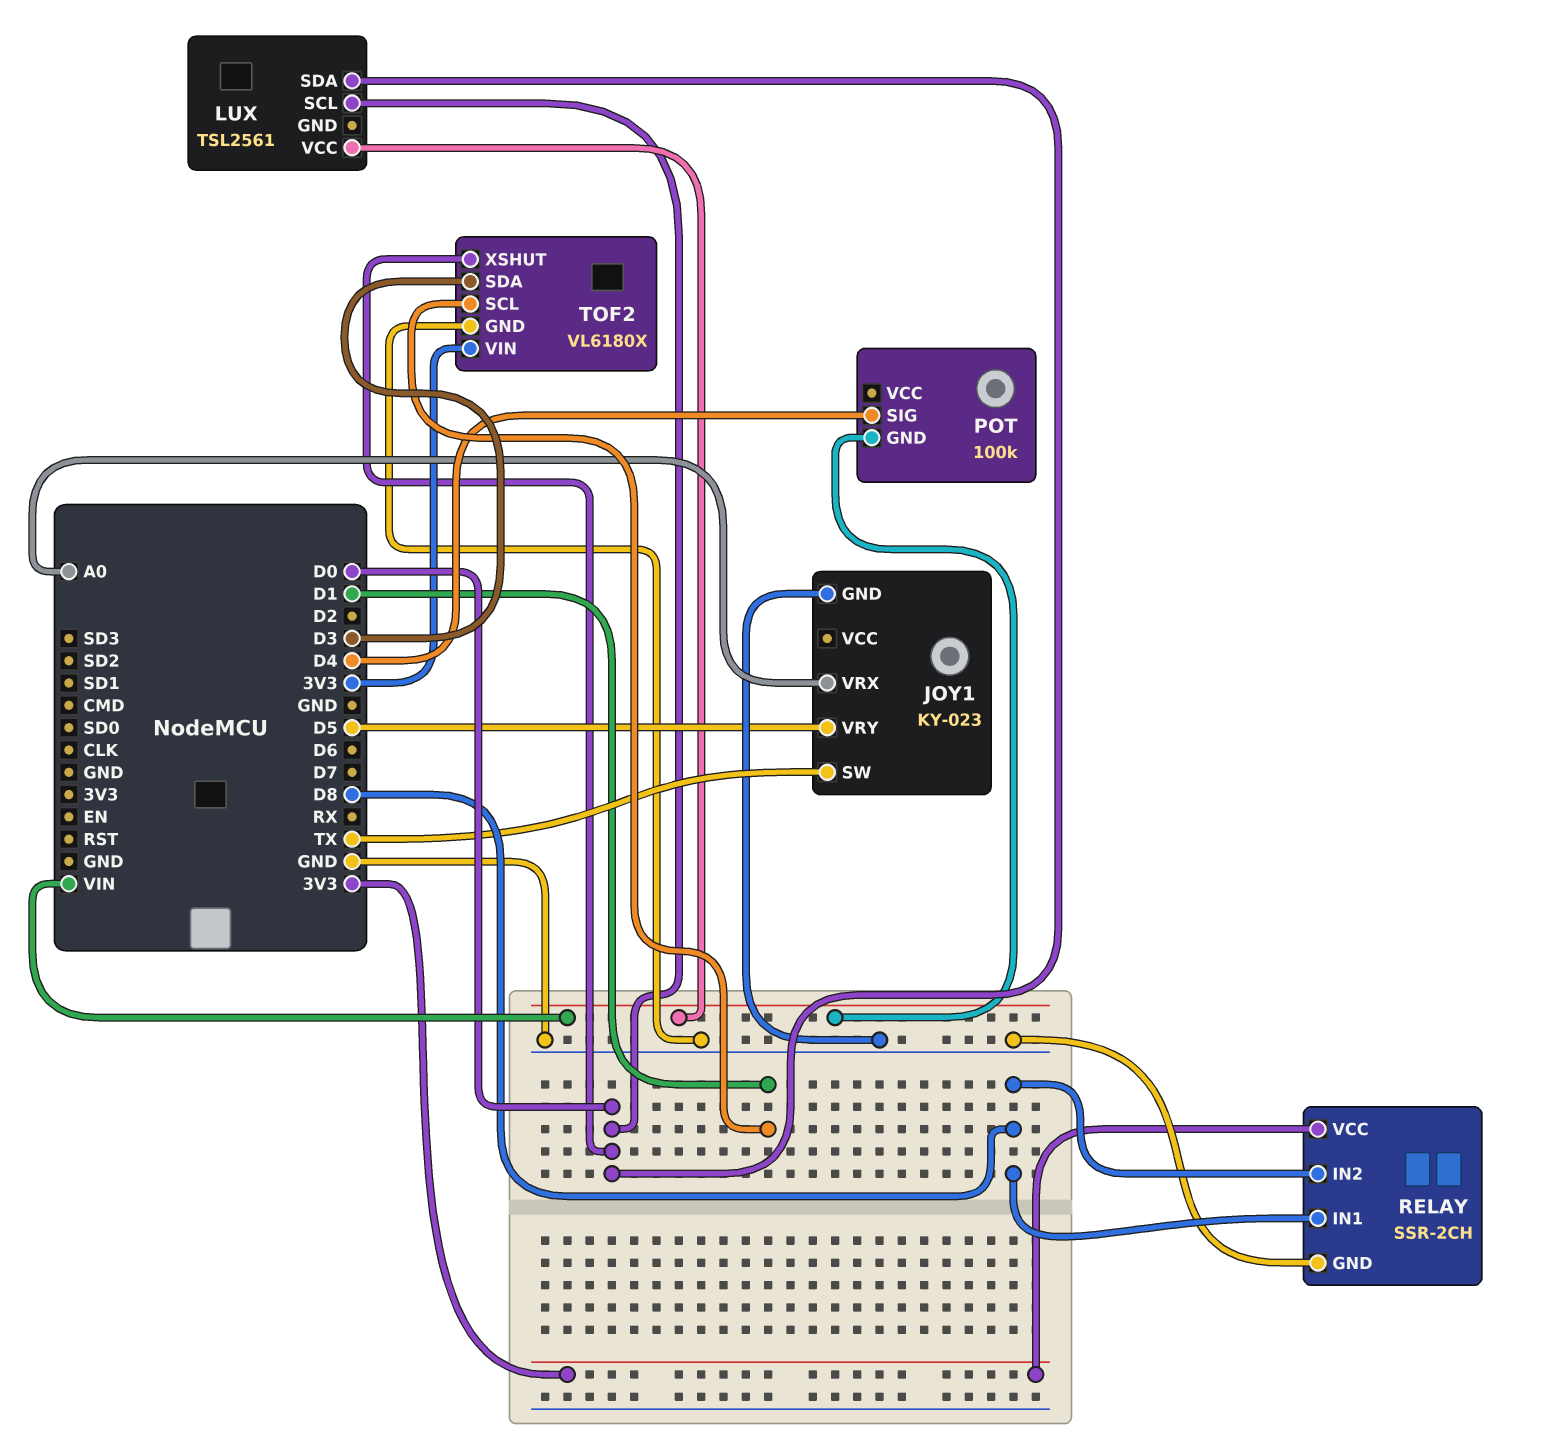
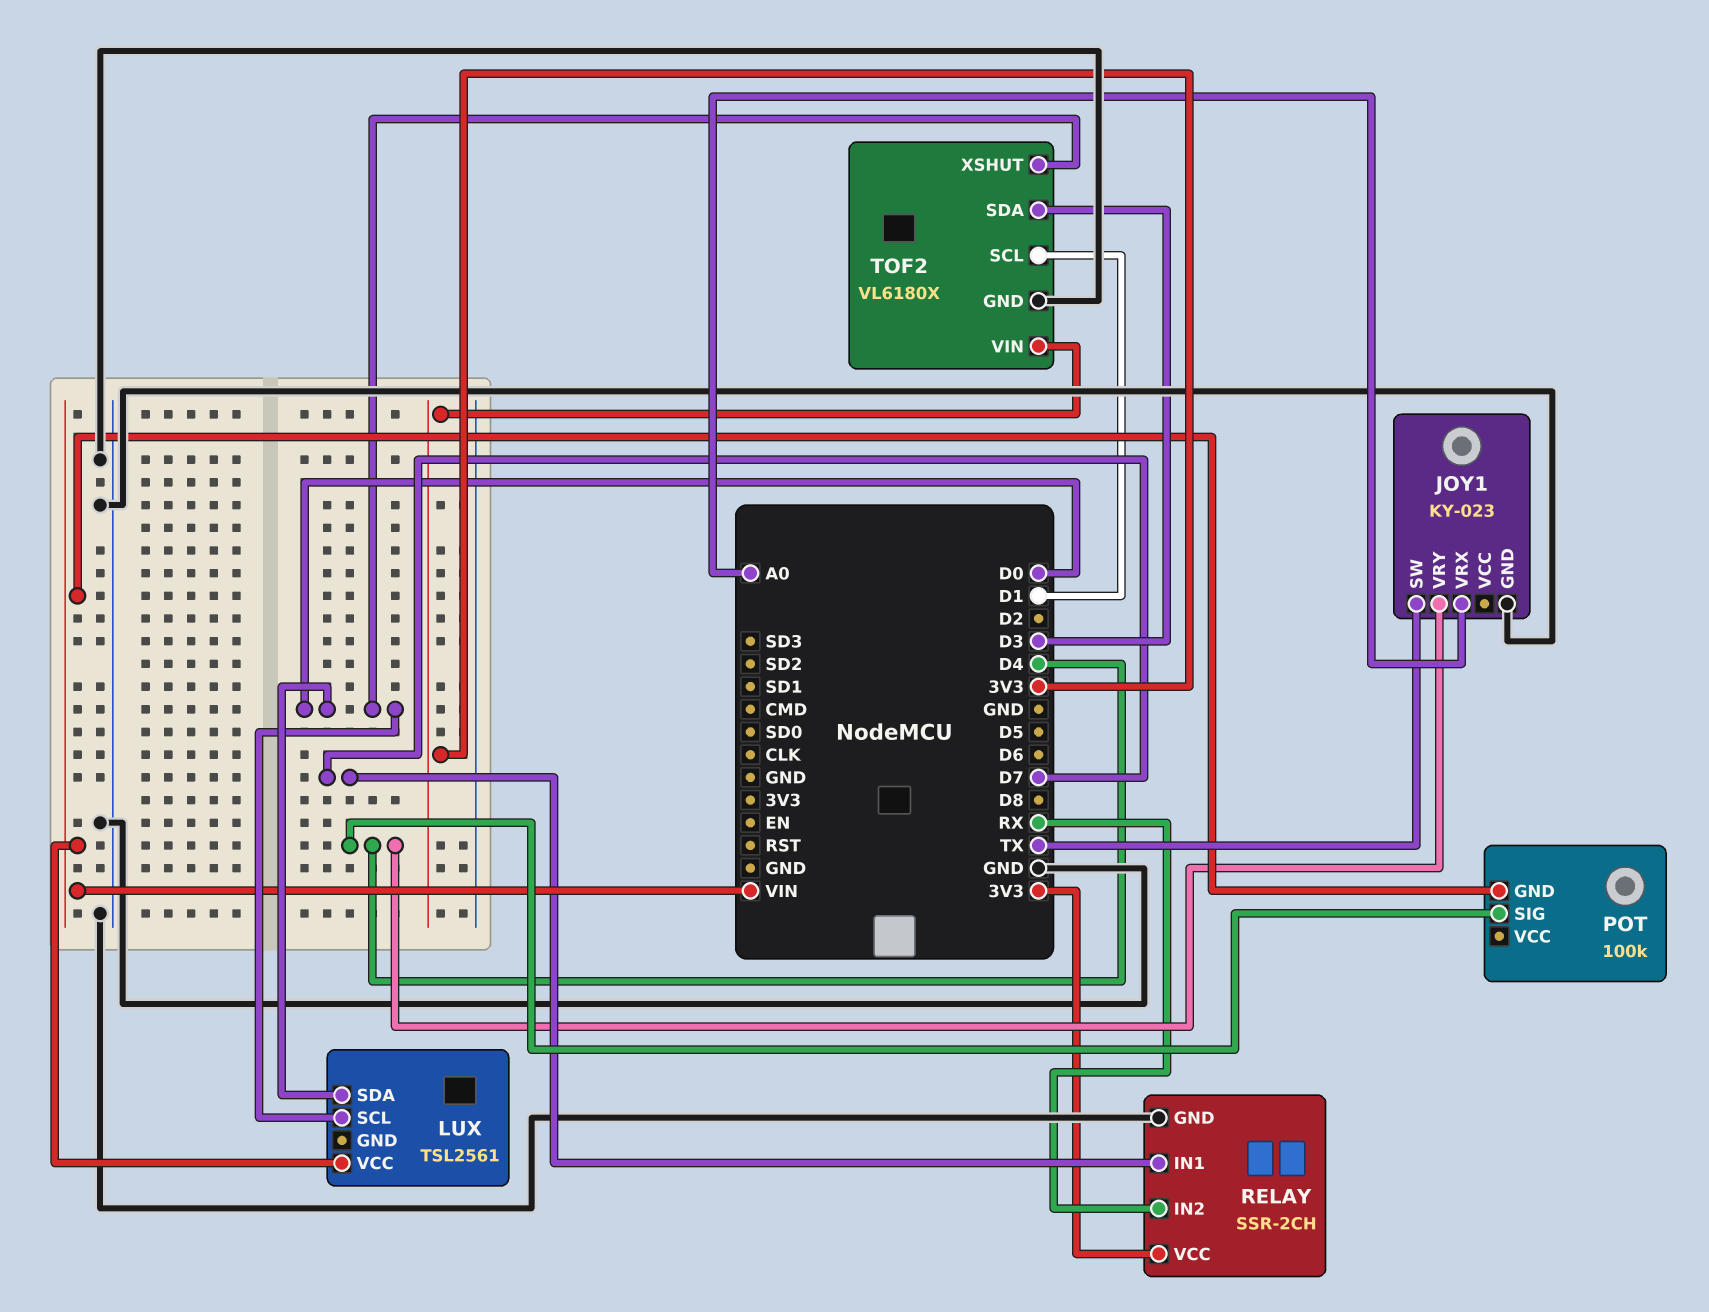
JOY1 pin VRY: D5 -> D4
RELAY pin IN1: D8 -> D7
RELAY pin IN2: D8 -> RX

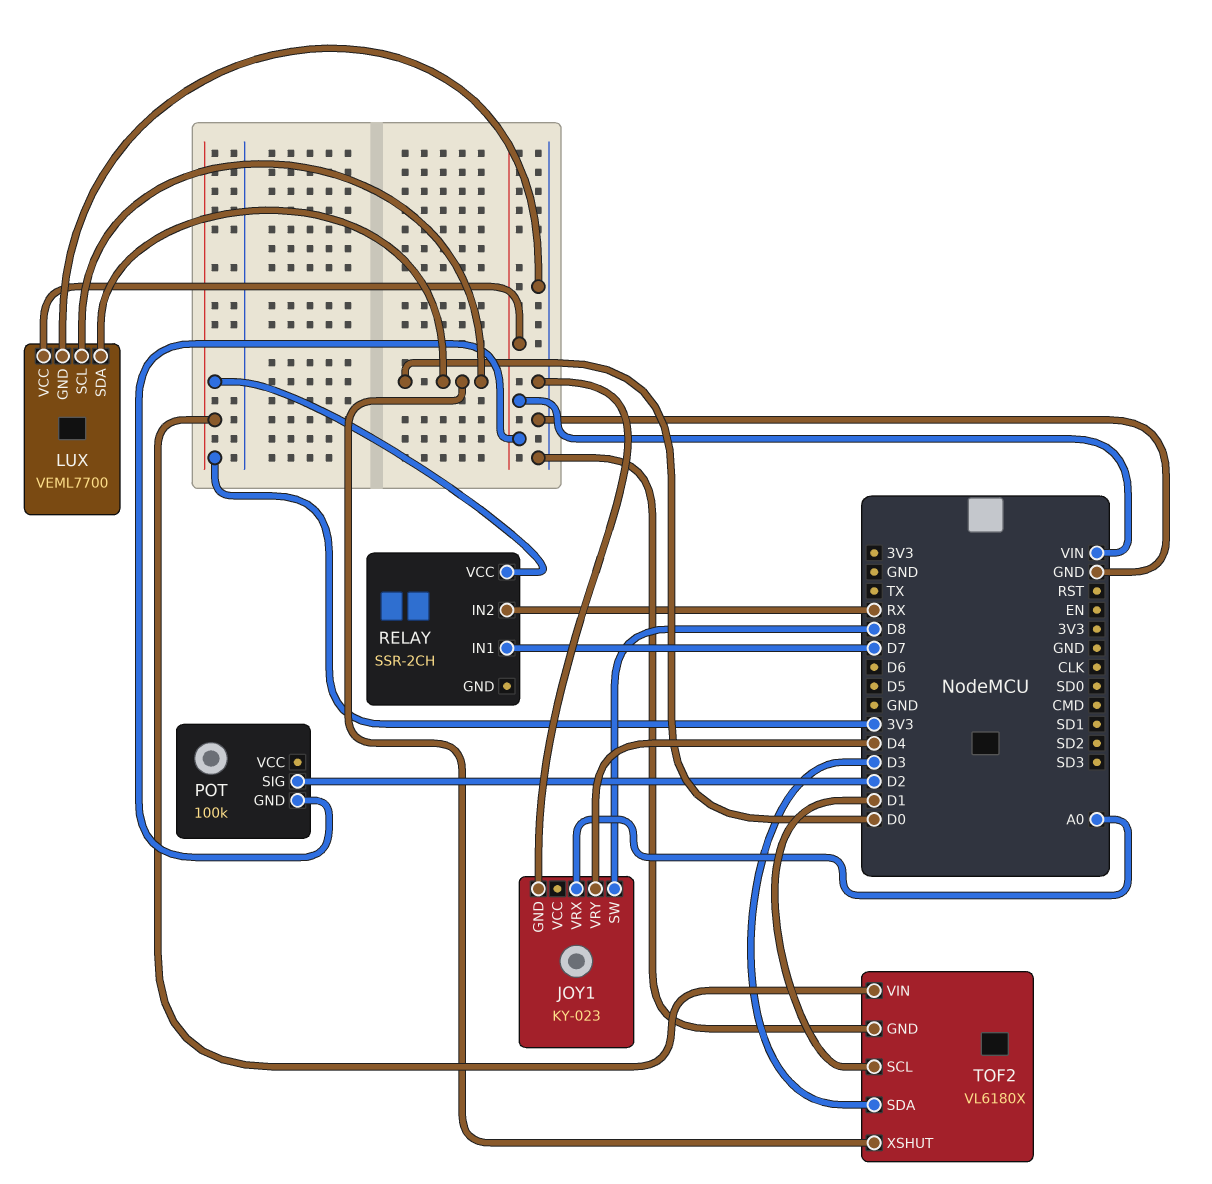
JOY1 pin SW: TX -> D8
LUX: TSL2561 -> VEML7700
LUX pin GND: none -> GND
POT pin SIG: D4 -> D2
RELAY pin GND: GND -> none

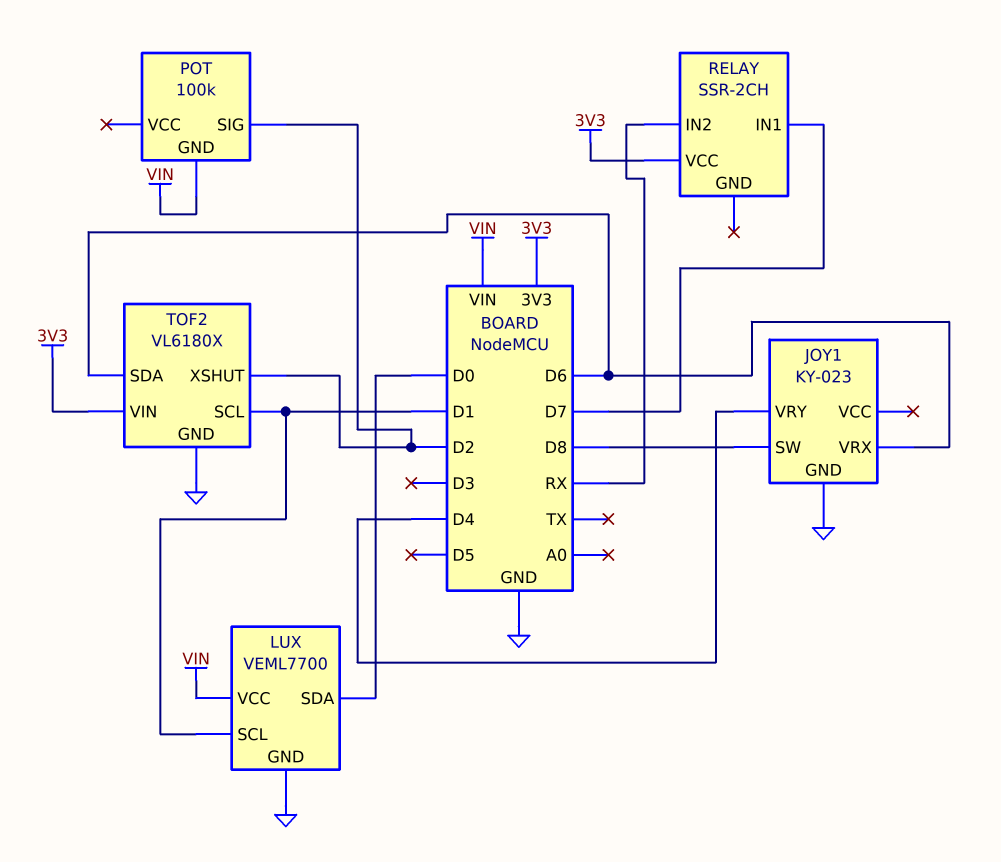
JOY1 pin VRX: A0 -> D6
LUX pin SCL: D0 -> D1
TOF2 pin SDA: D3 -> D6
TOF2 pin XSHUT: D0 -> D2

